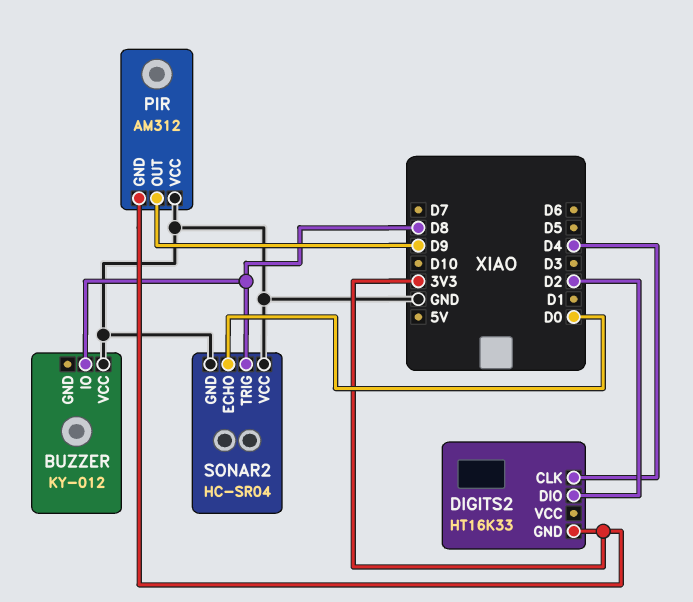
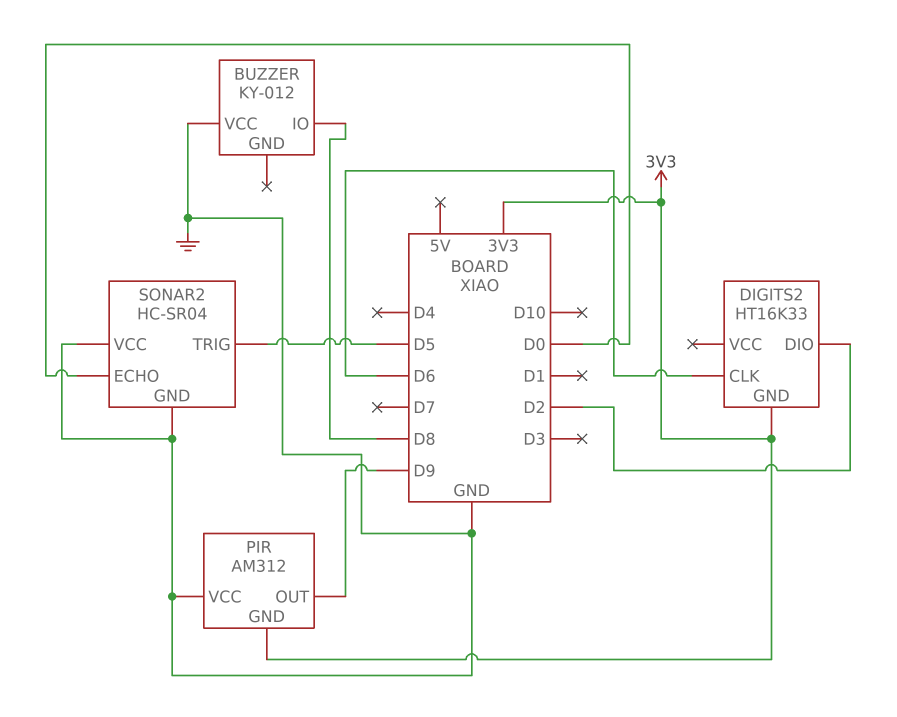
DIGITS2 pin CLK: D4 -> D6
SONAR2 pin TRIG: D8 -> D5

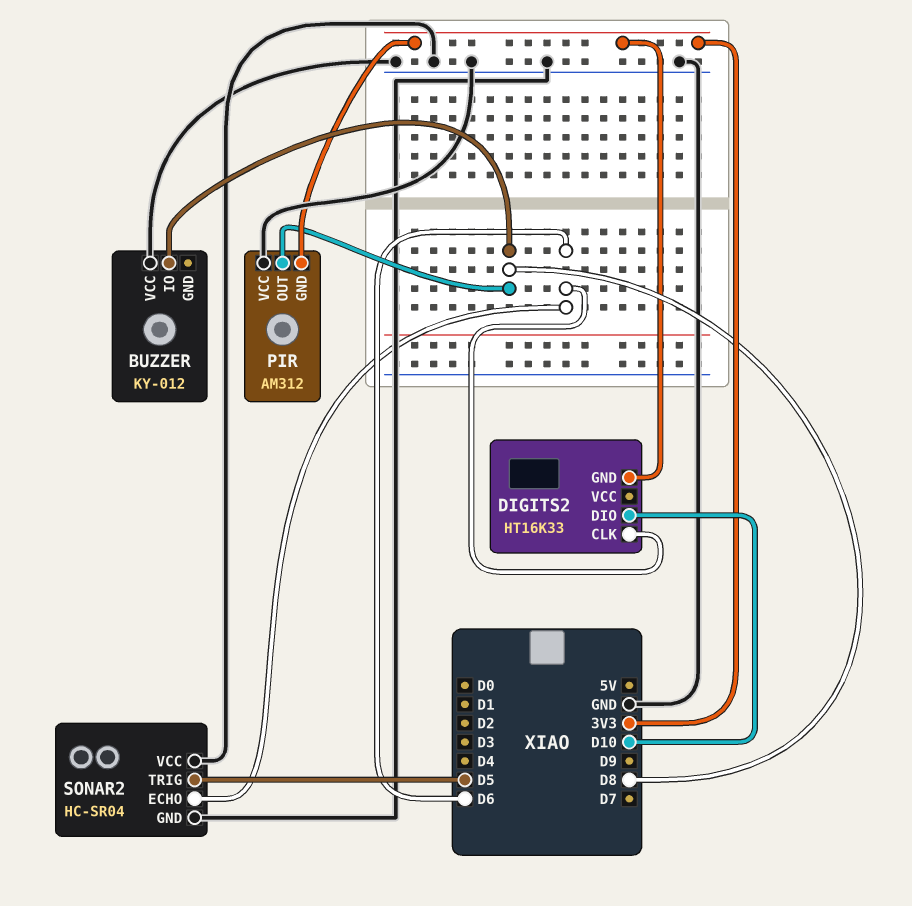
DIGITS2 pin DIO: D2 -> D10
PIR pin OUT: D9 -> D8
SONAR2 pin ECHO: D0 -> D6

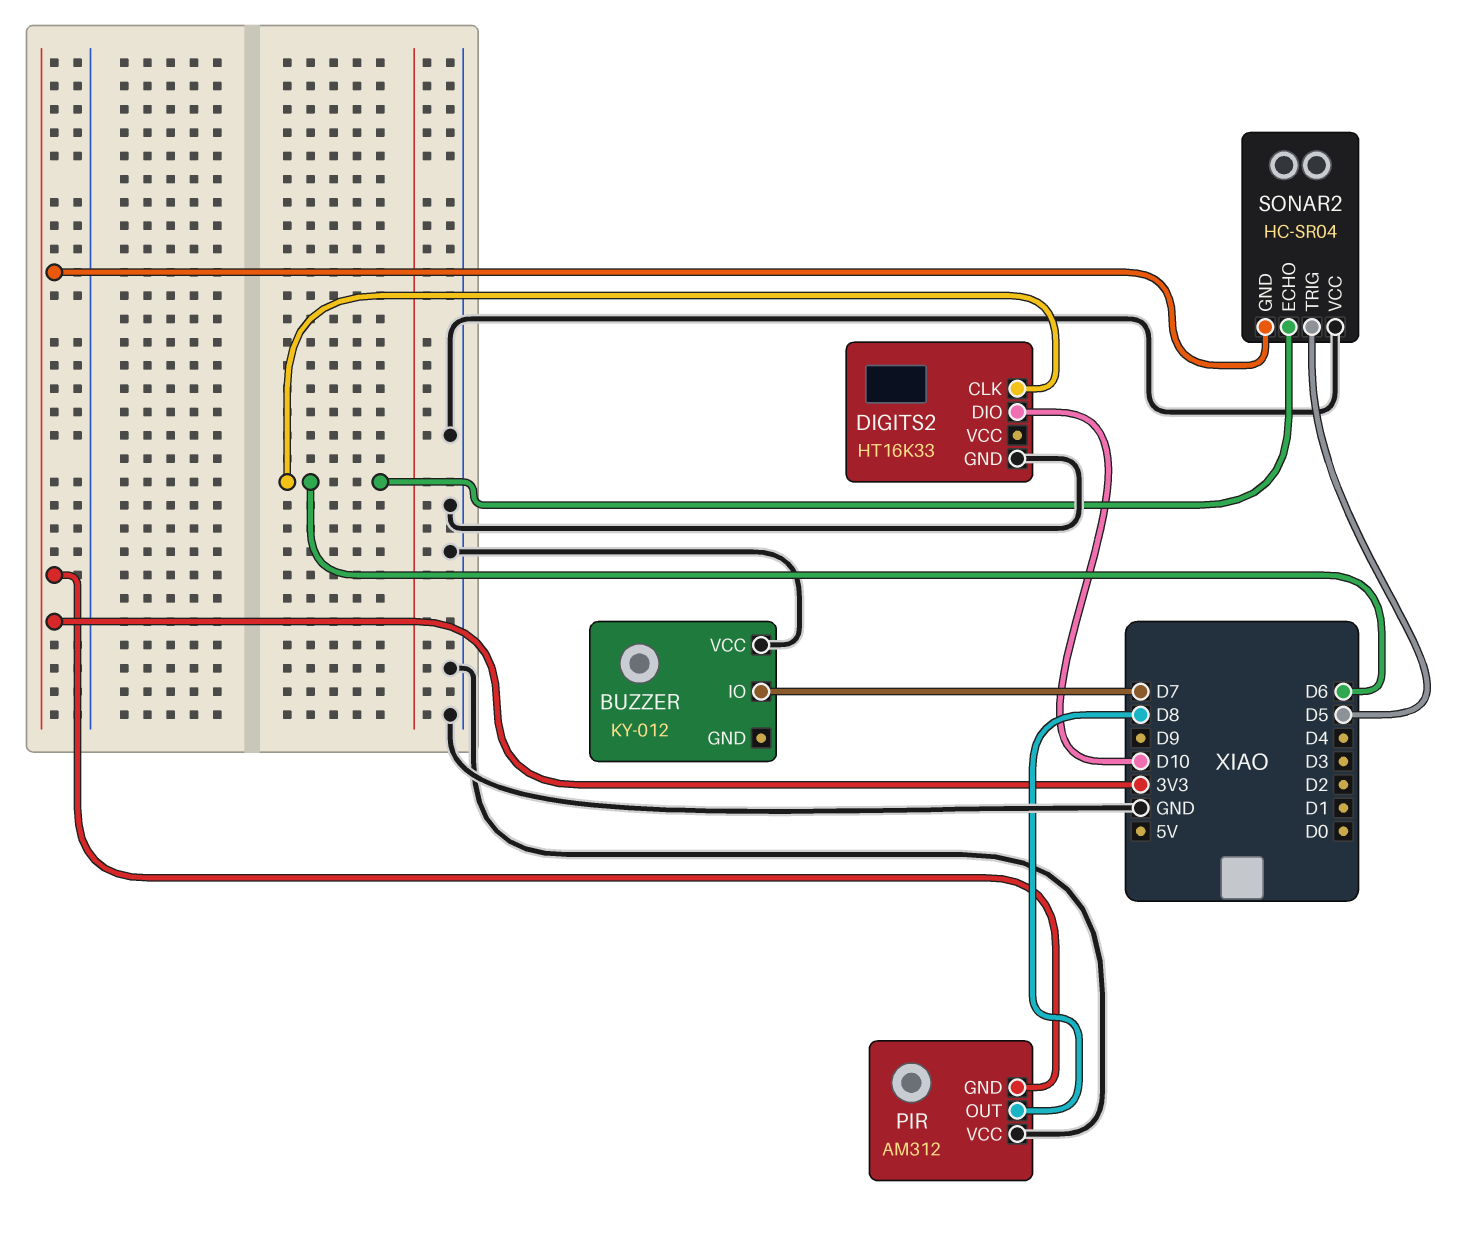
BUZZER pin IO: D8 -> D7
DIGITS2 pin GND: 3V3 -> GND
SONAR2 pin GND: GND -> 3V3

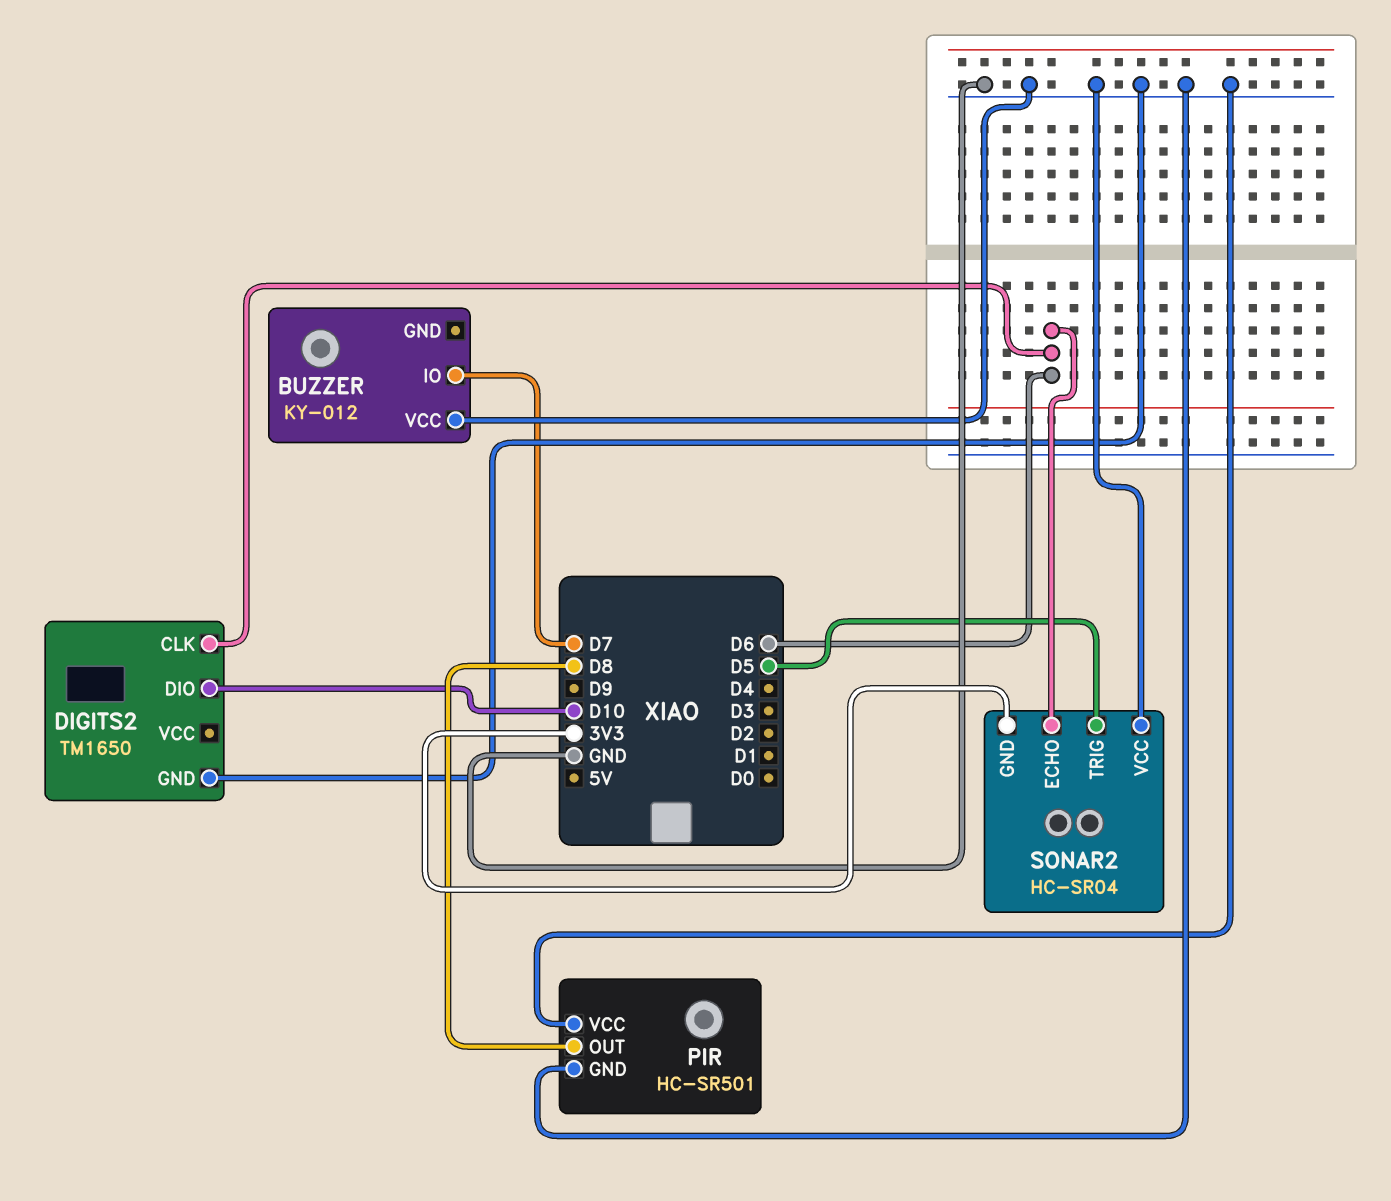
DIGITS2: HT16K33 -> TM1650
PIR: AM312 -> HC-SR501
PIR pin GND: 3V3 -> GND

